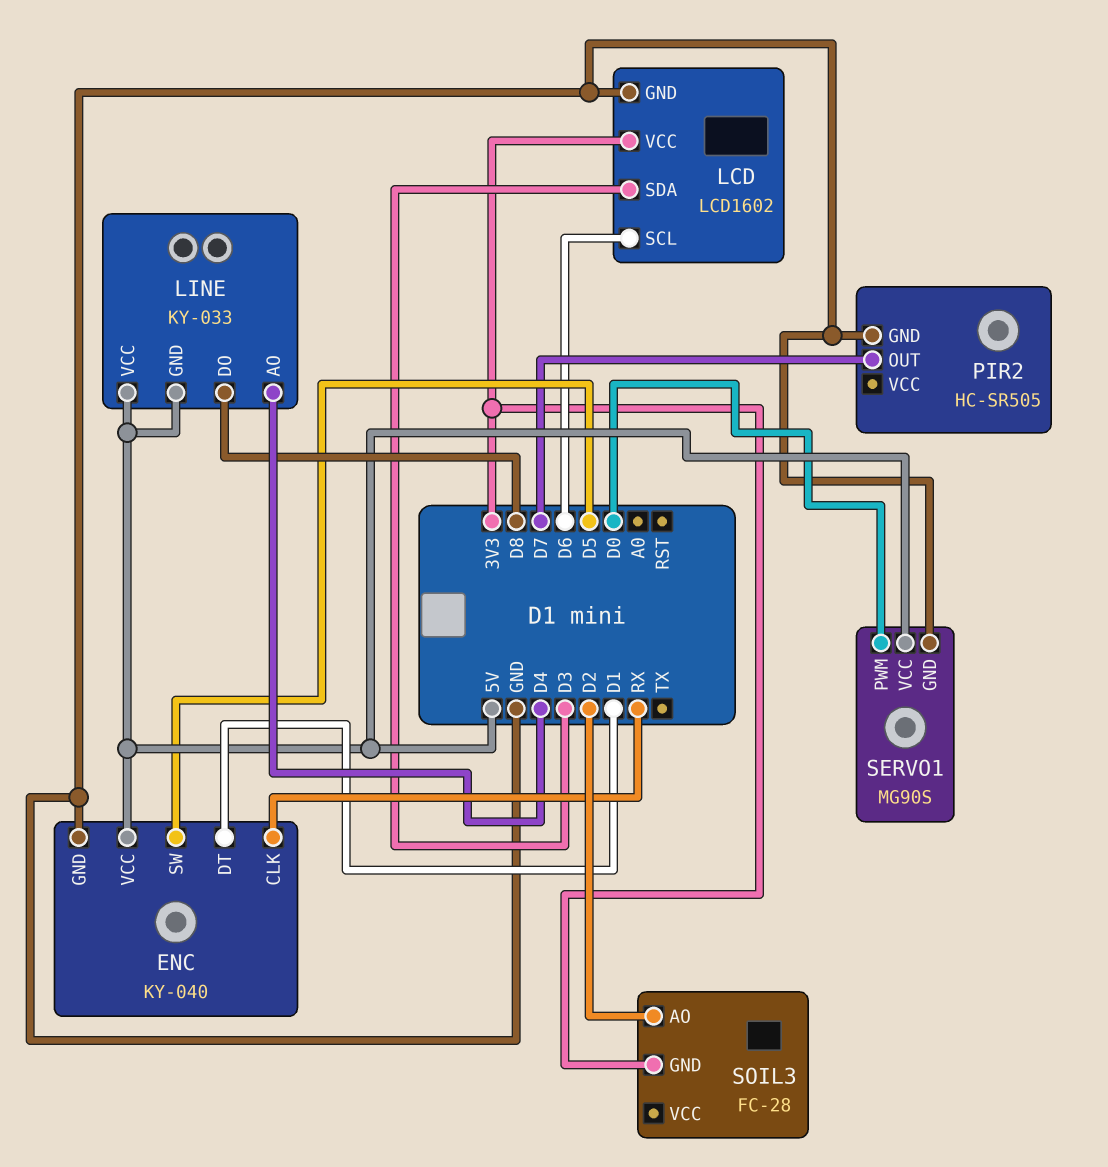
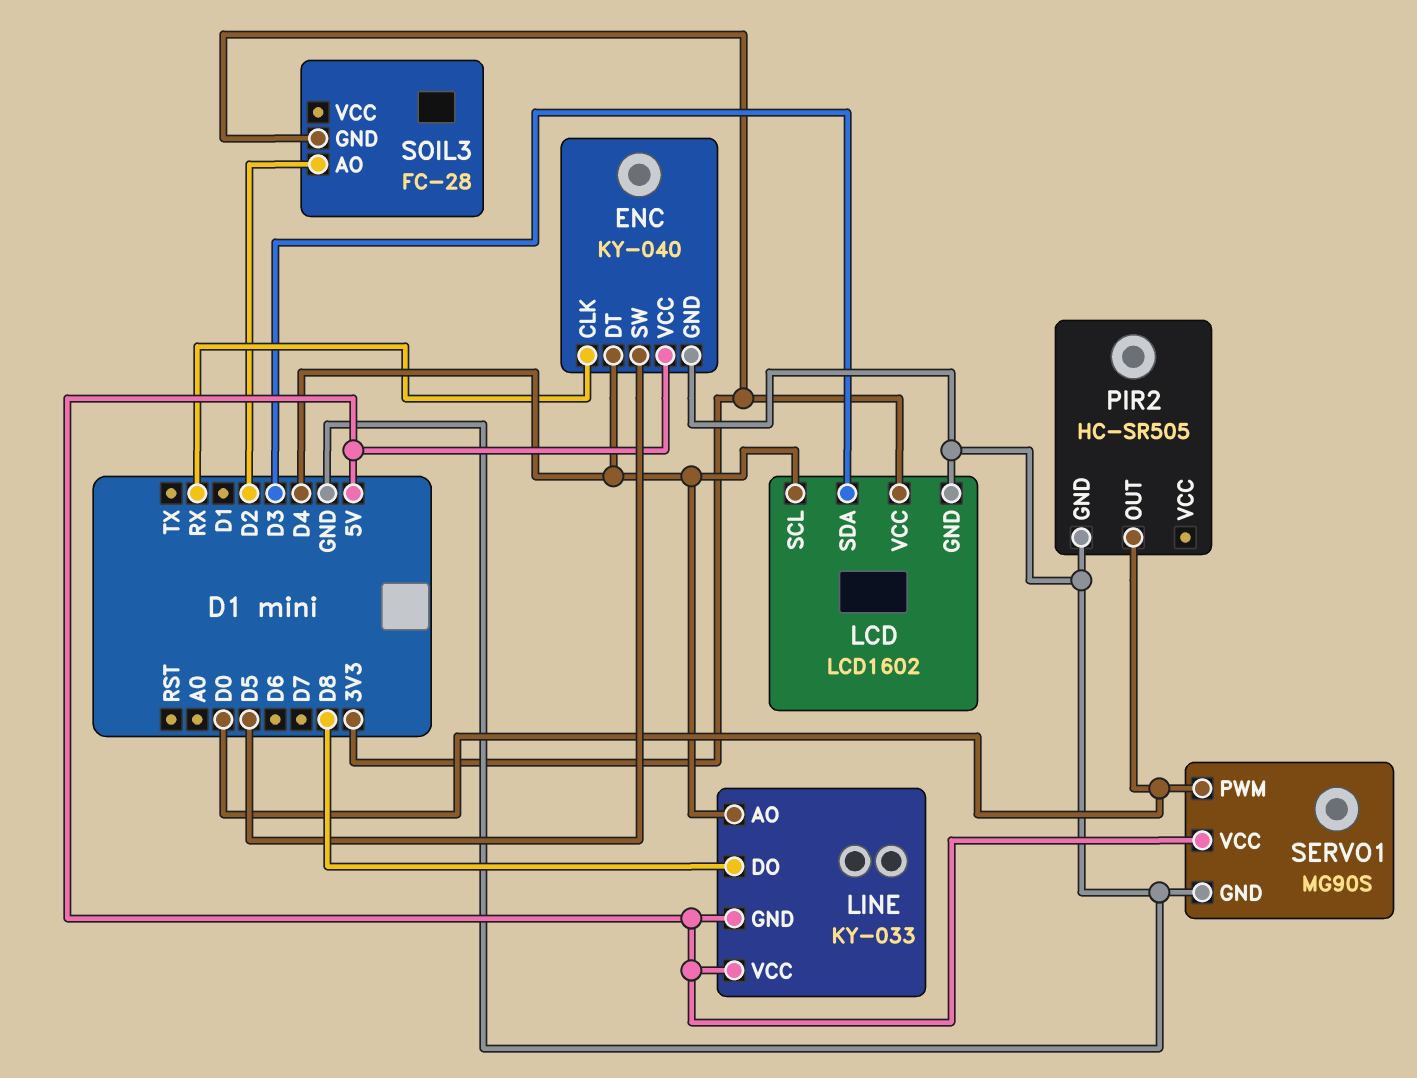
ENC pin DT: D1 -> D4
LCD pin SCL: D6 -> D4
PIR2 pin OUT: D7 -> D0

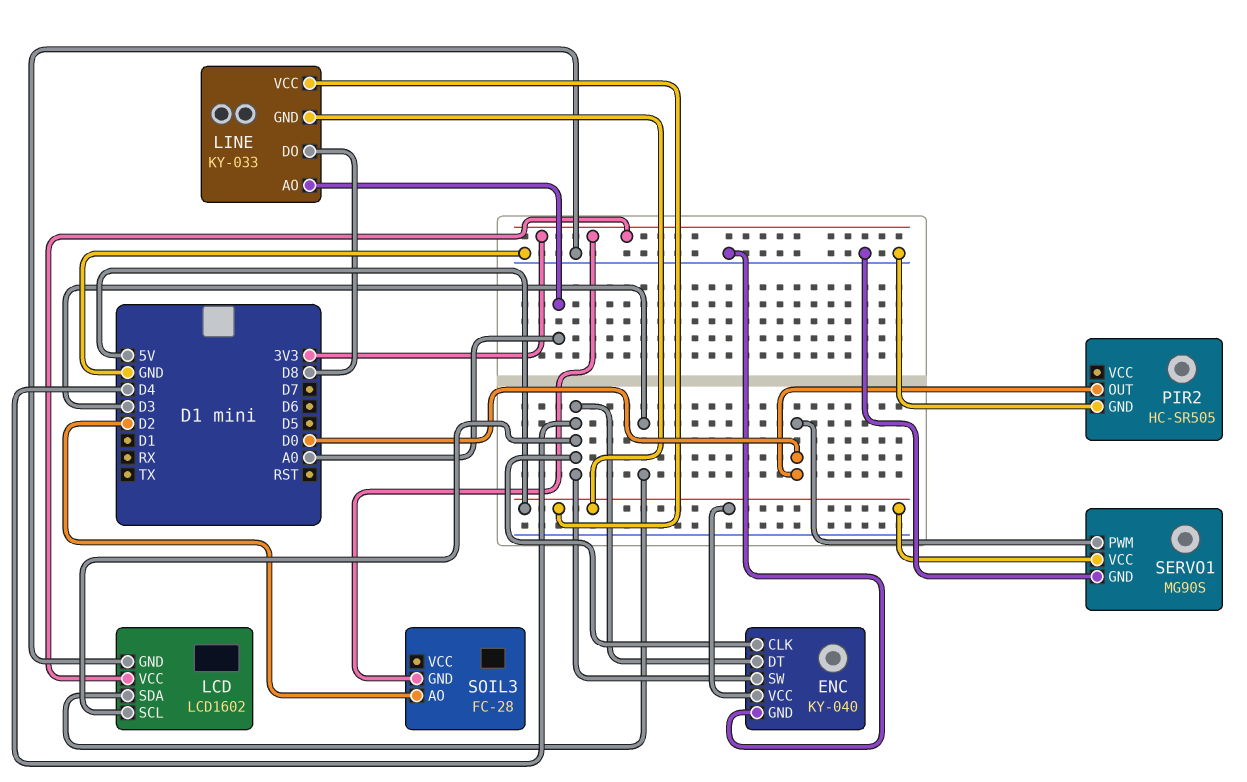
ENC pin CLK: RX -> D4
ENC pin SW: D5 -> D4
LINE pin AO: D4 -> A0

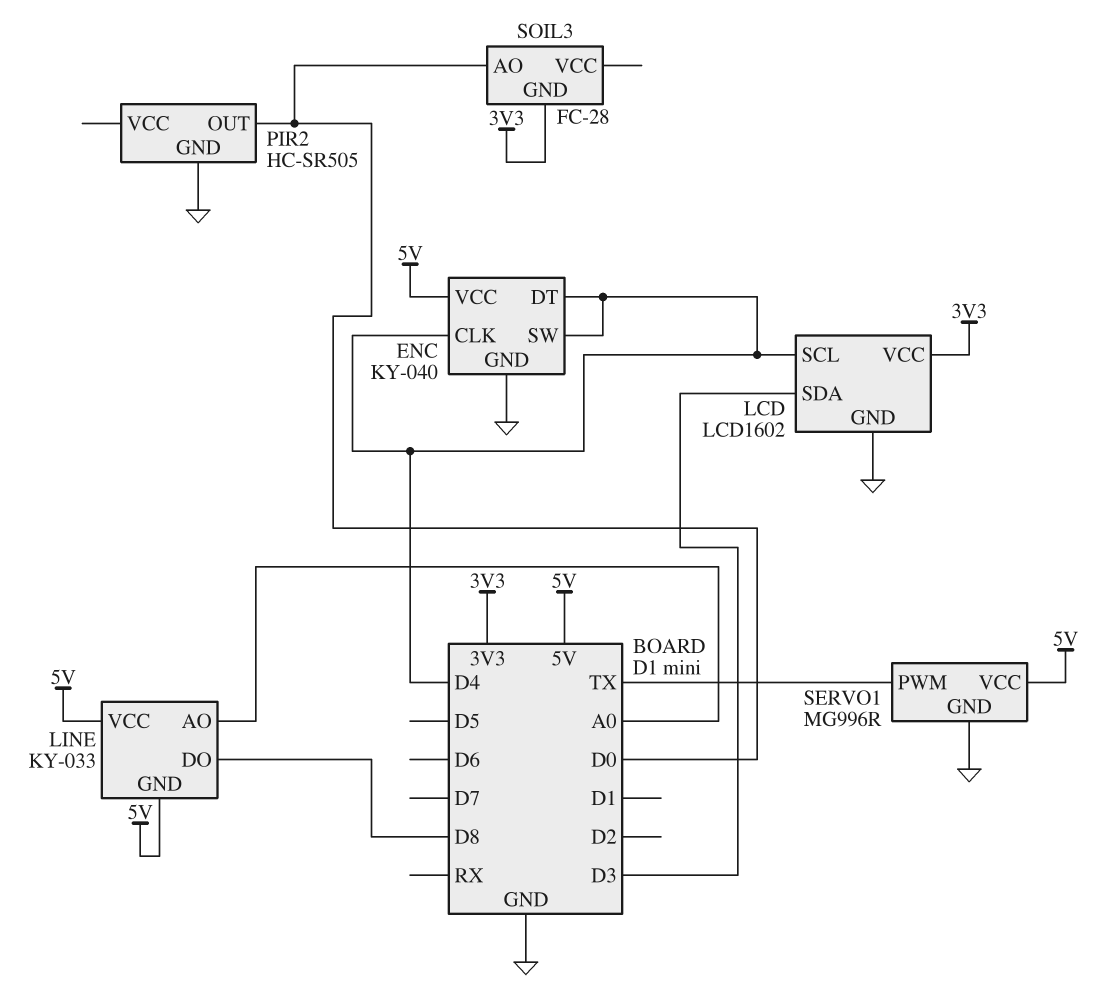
SERVO1: MG90S -> MG996R
SERVO1 pin PWM: D0 -> TX
SOIL3 pin AO: D2 -> D0

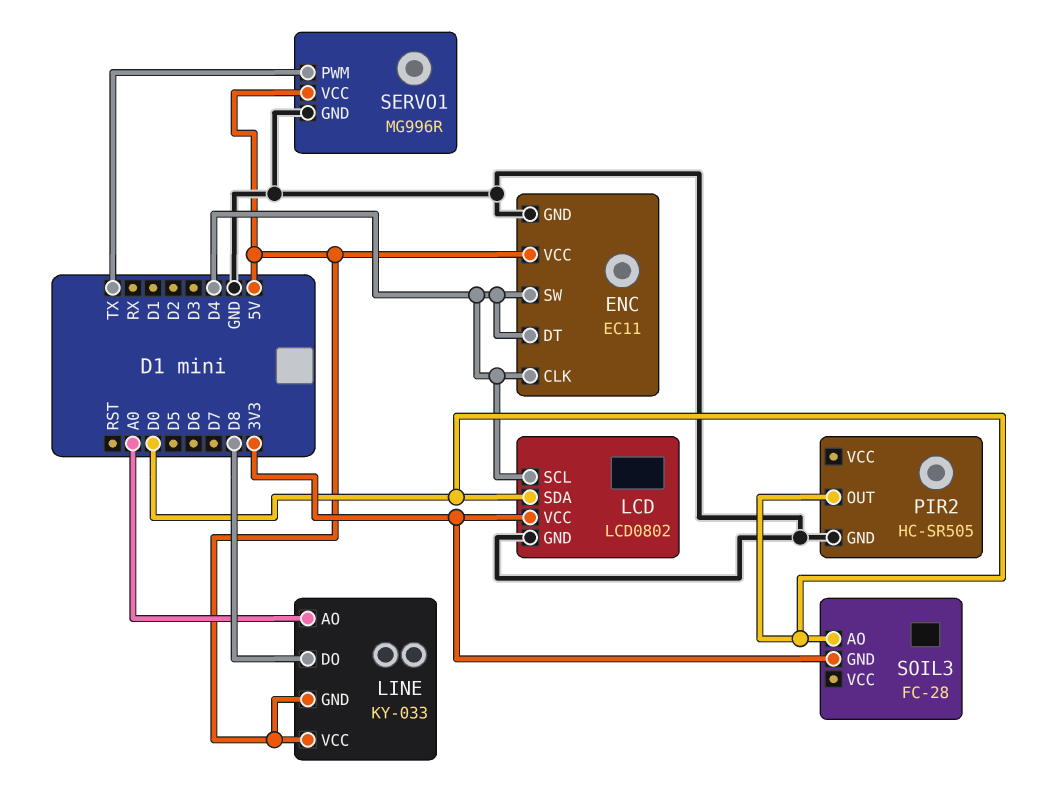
ENC: KY-040 -> EC11
LCD: LCD1602 -> LCD0802
LCD pin SDA: D3 -> D0

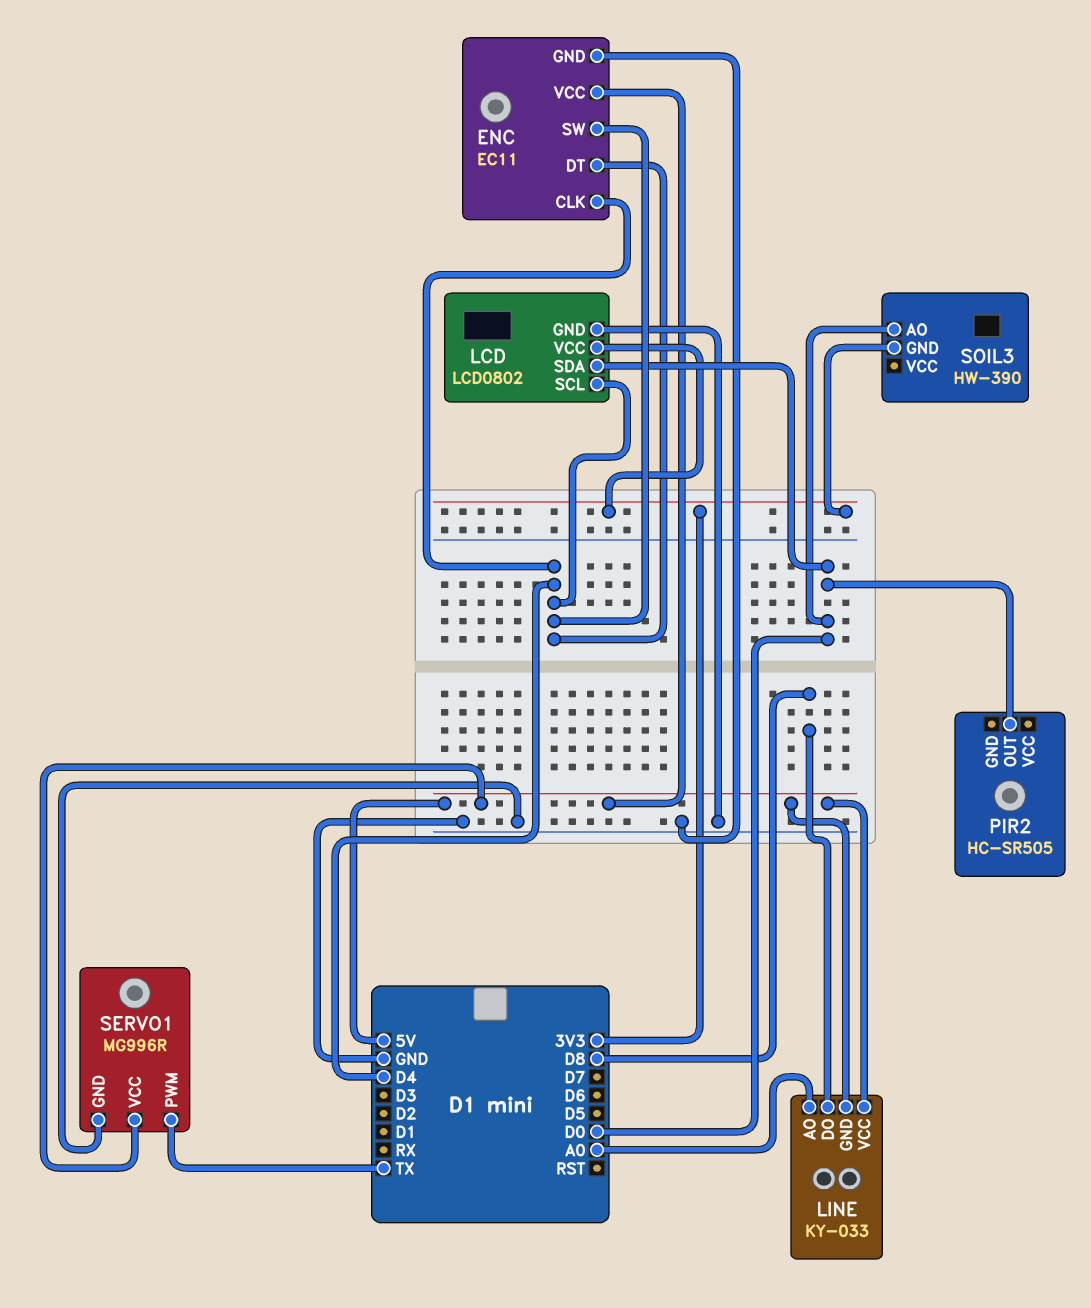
PIR2 pin GND: GND -> none
SOIL3: FC-28 -> HW-390

